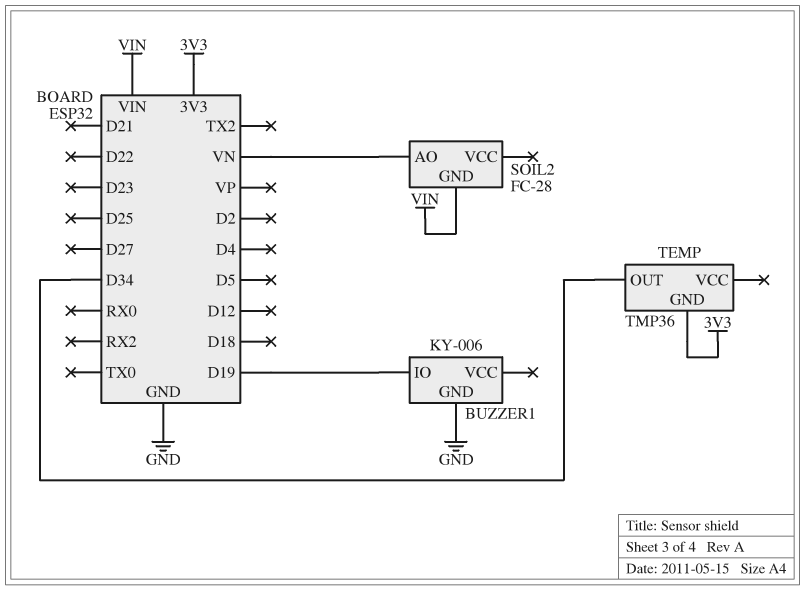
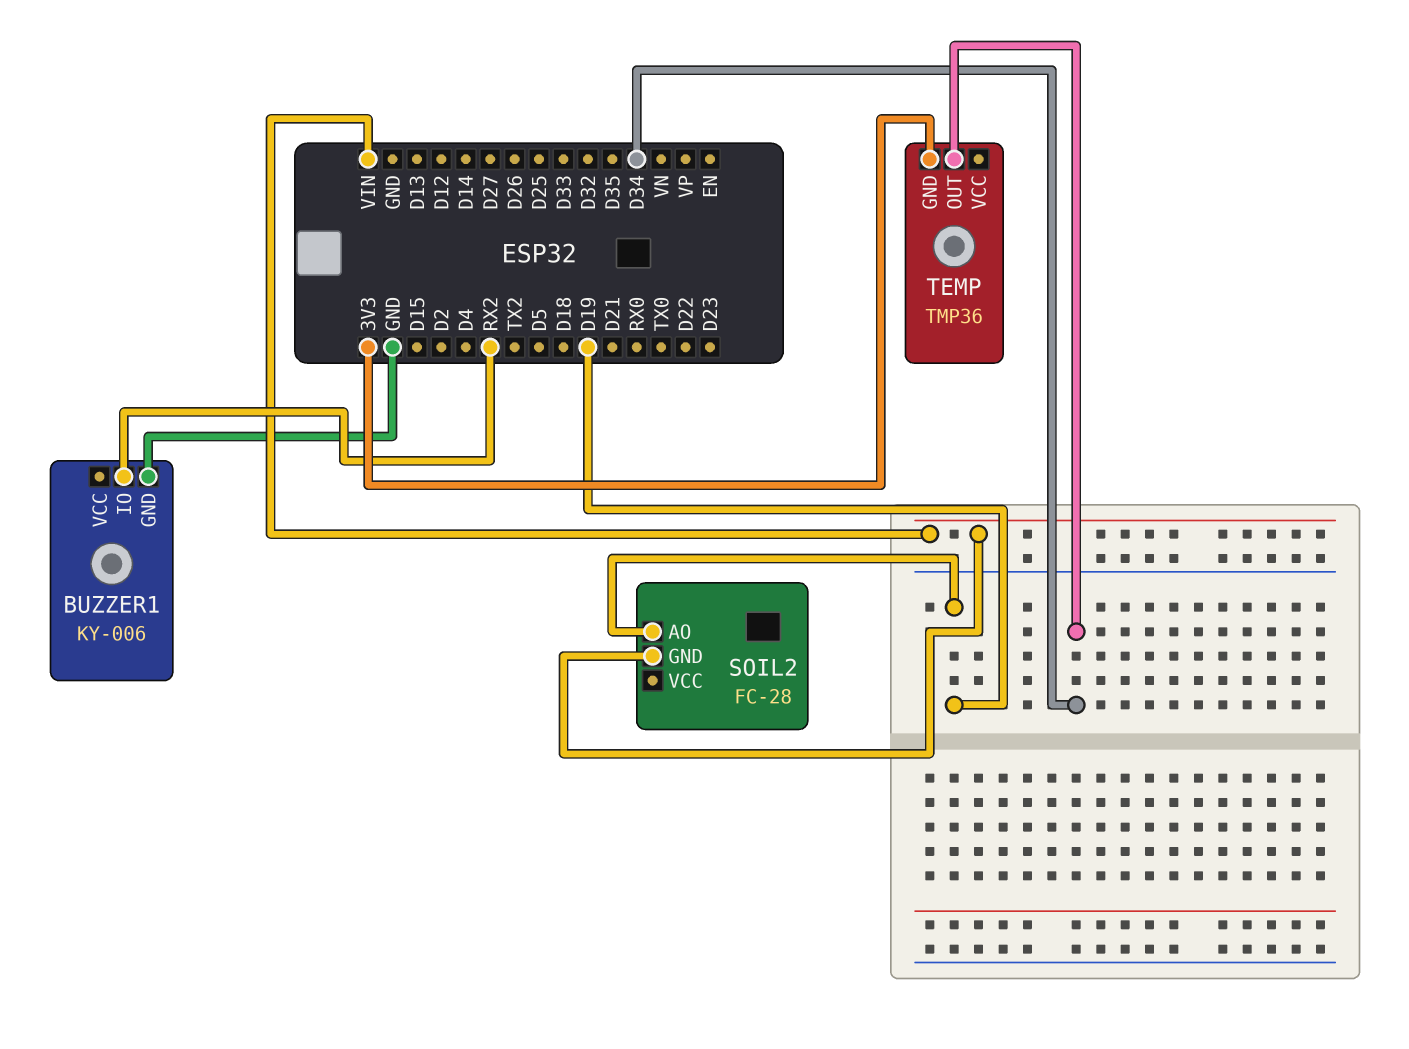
BUZZER1 pin IO: D19 -> RX2
SOIL2 pin AO: VN -> D19

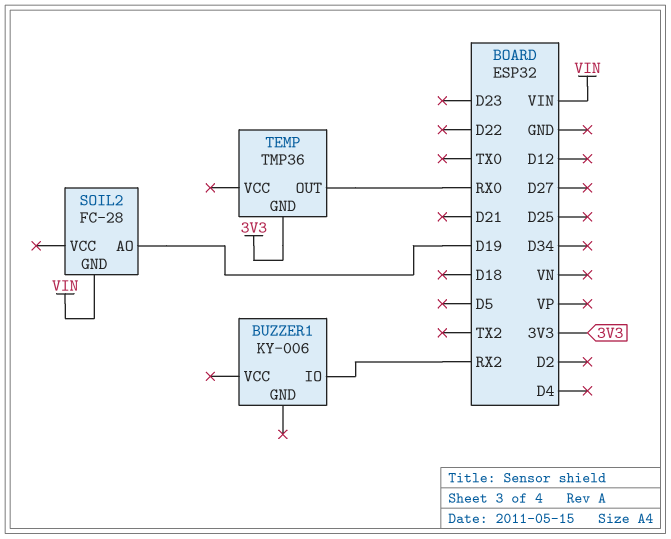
BUZZER1 pin GND: GND -> none
TEMP pin OUT: D34 -> RX0

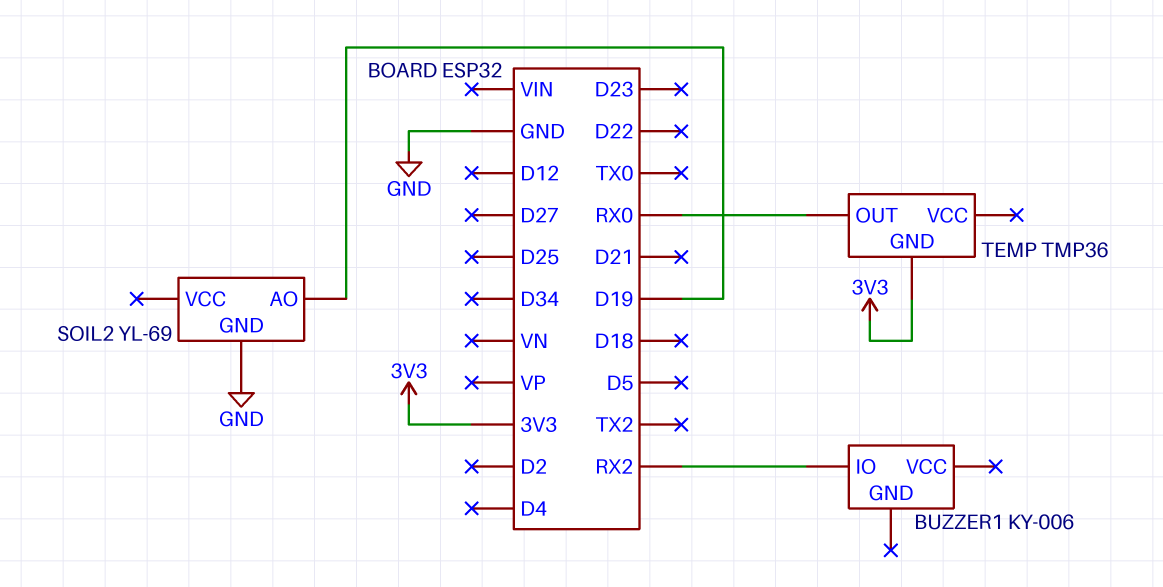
SOIL2: FC-28 -> YL-69
SOIL2 pin GND: VIN -> GND

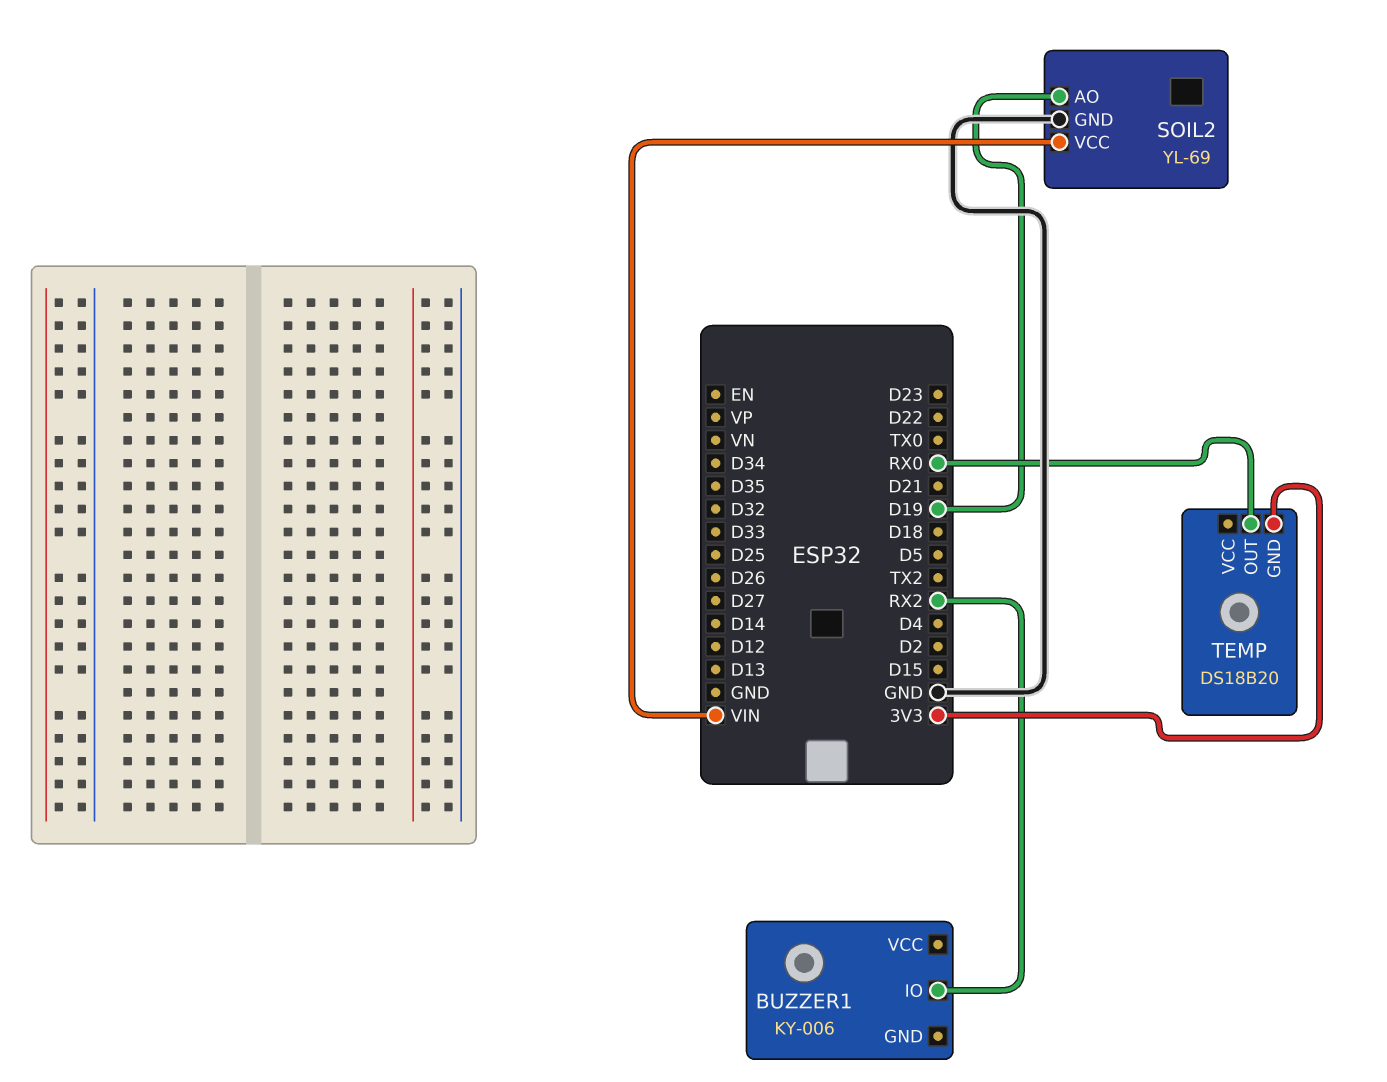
SOIL2 pin VCC: none -> VIN
TEMP: TMP36 -> DS18B20

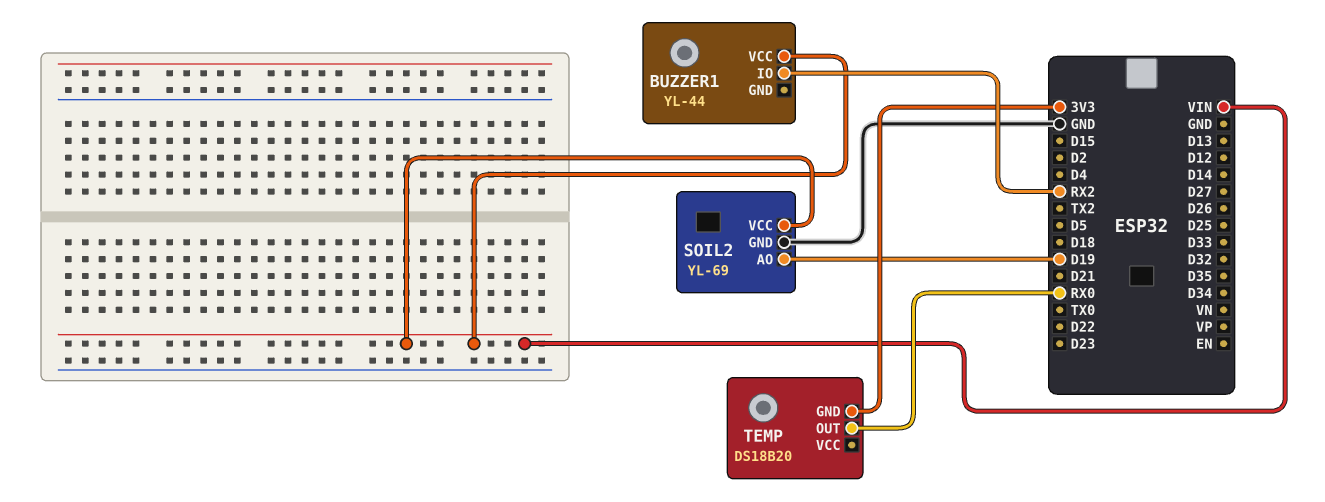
BUZZER1: KY-006 -> YL-44
BUZZER1 pin VCC: none -> VIN

